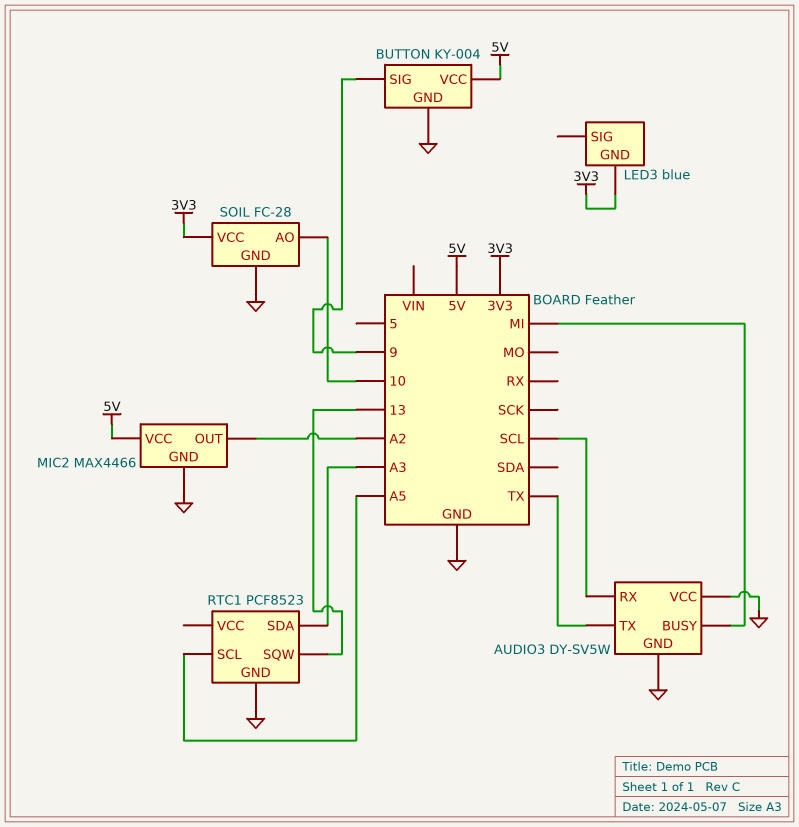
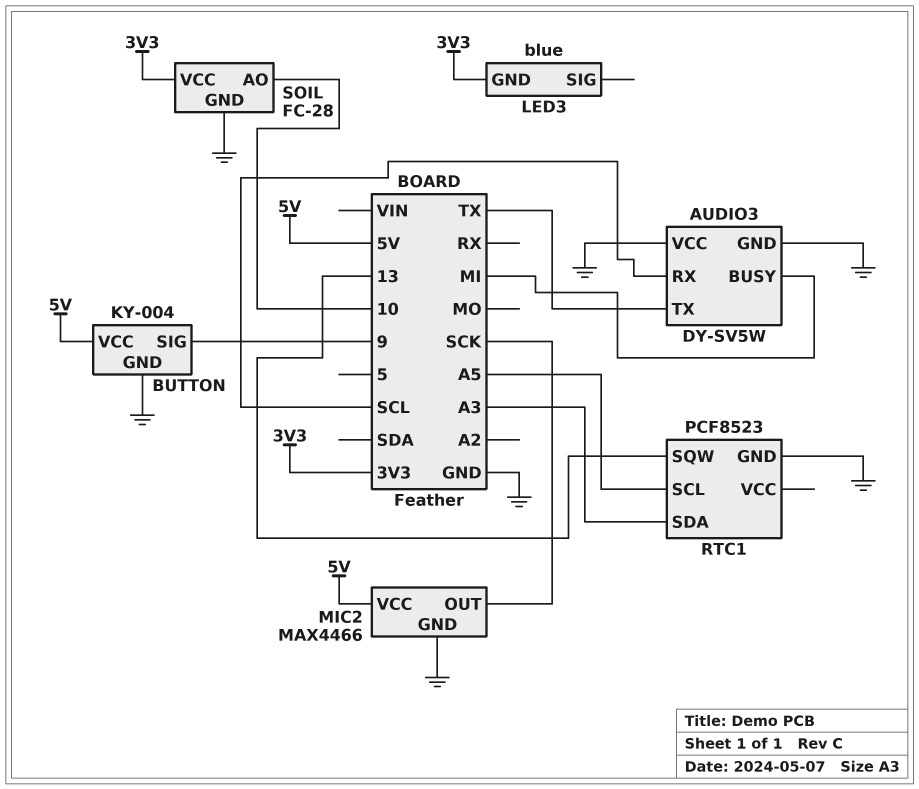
MIC2 pin OUT: A2 -> SCK

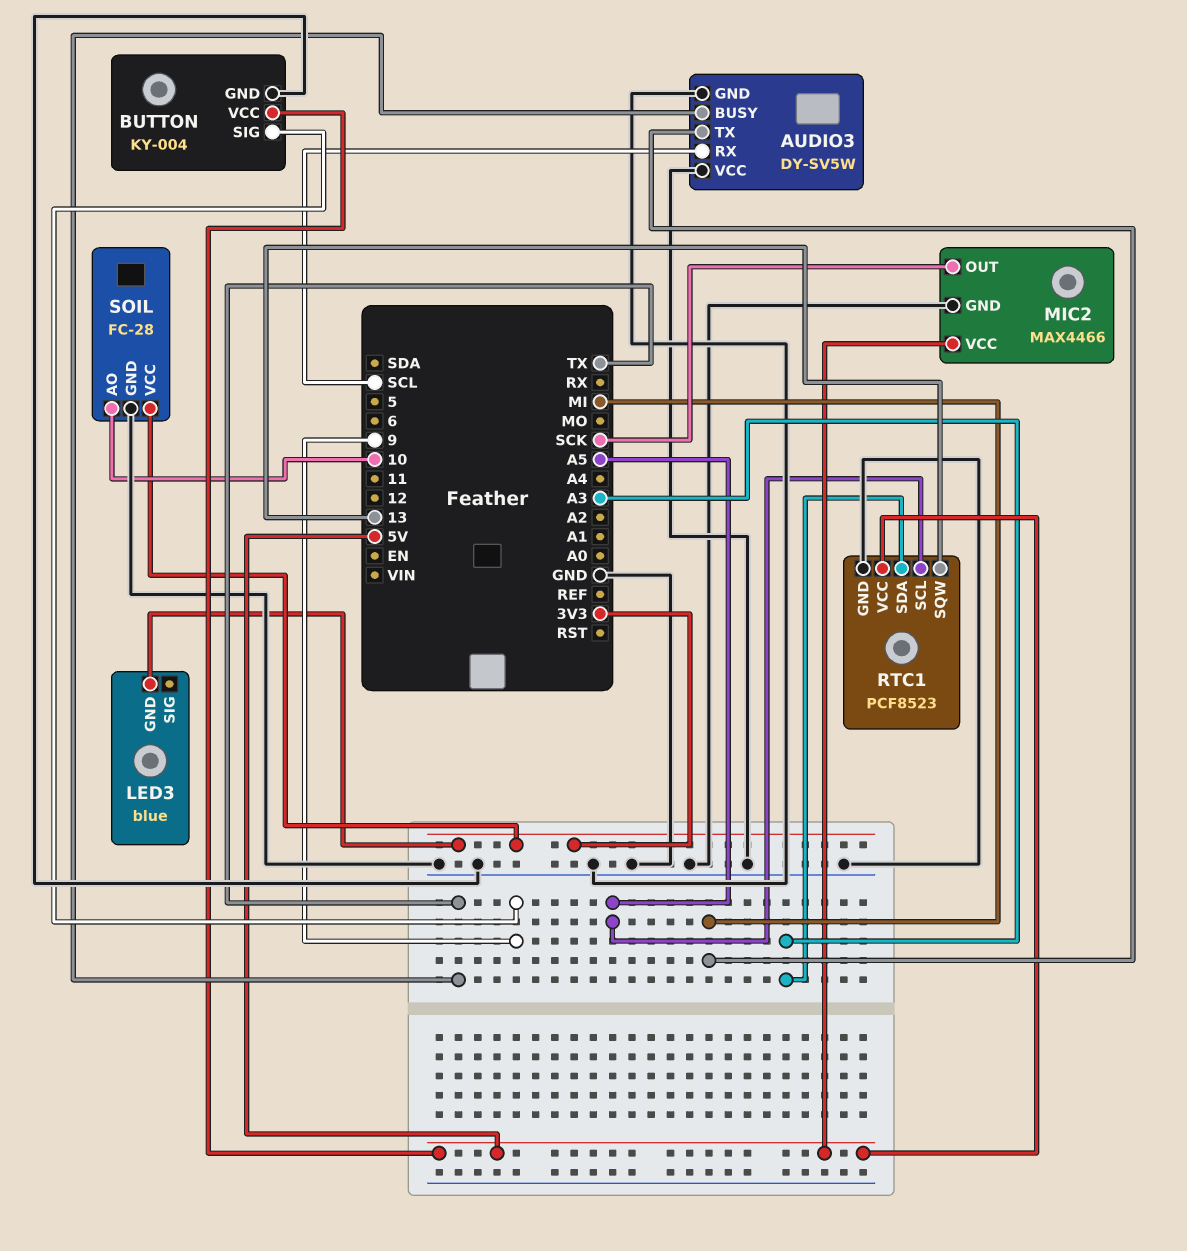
AUDIO3 pin BUSY: MI -> TX
AUDIO3 pin TX: TX -> MI
RTC1 pin VCC: none -> 5V

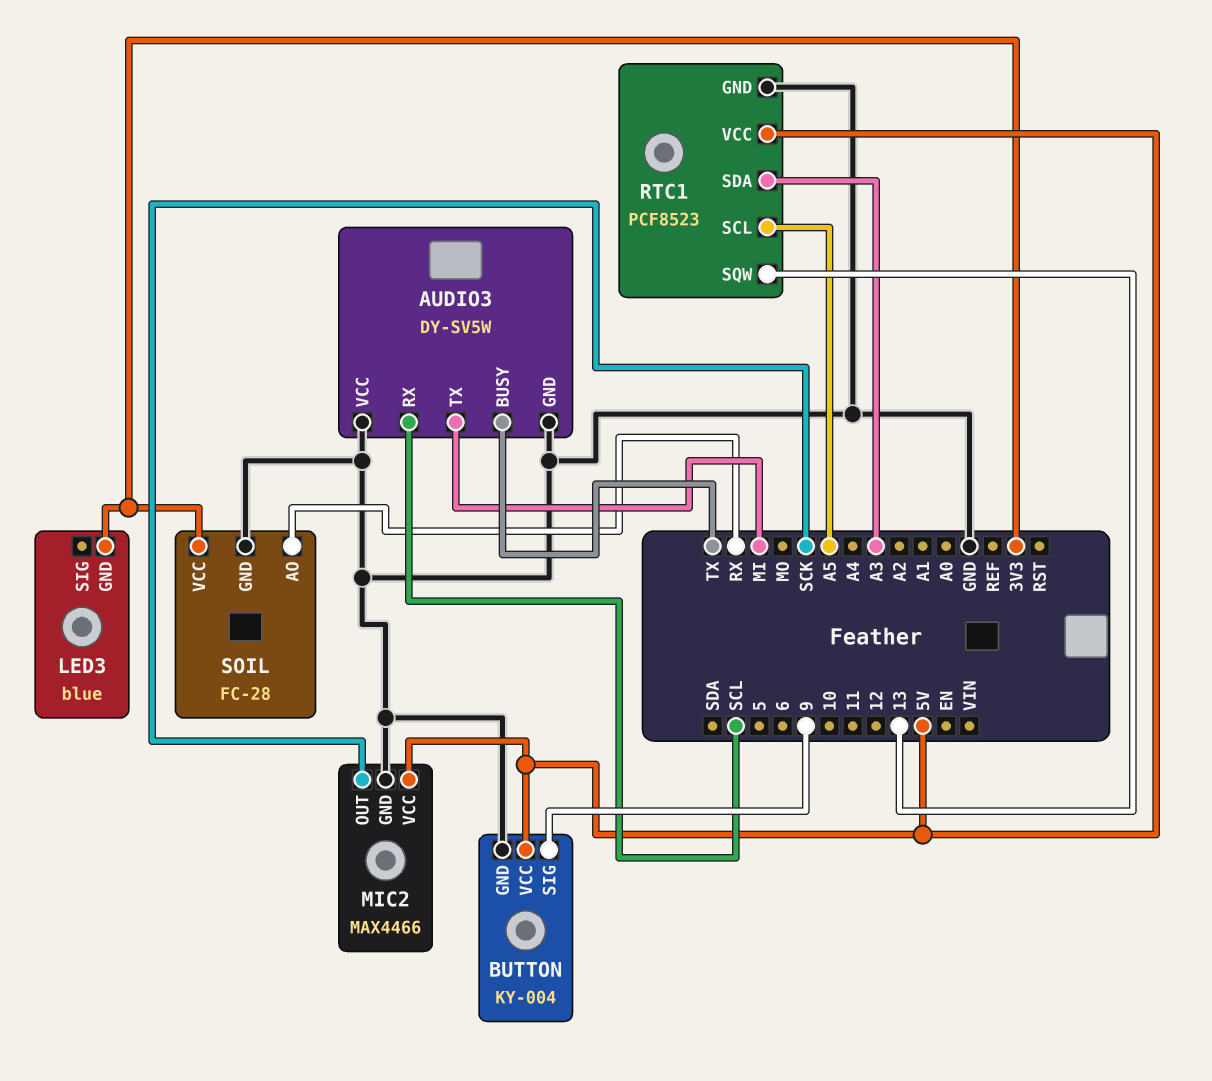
SOIL pin AO: 10 -> RX

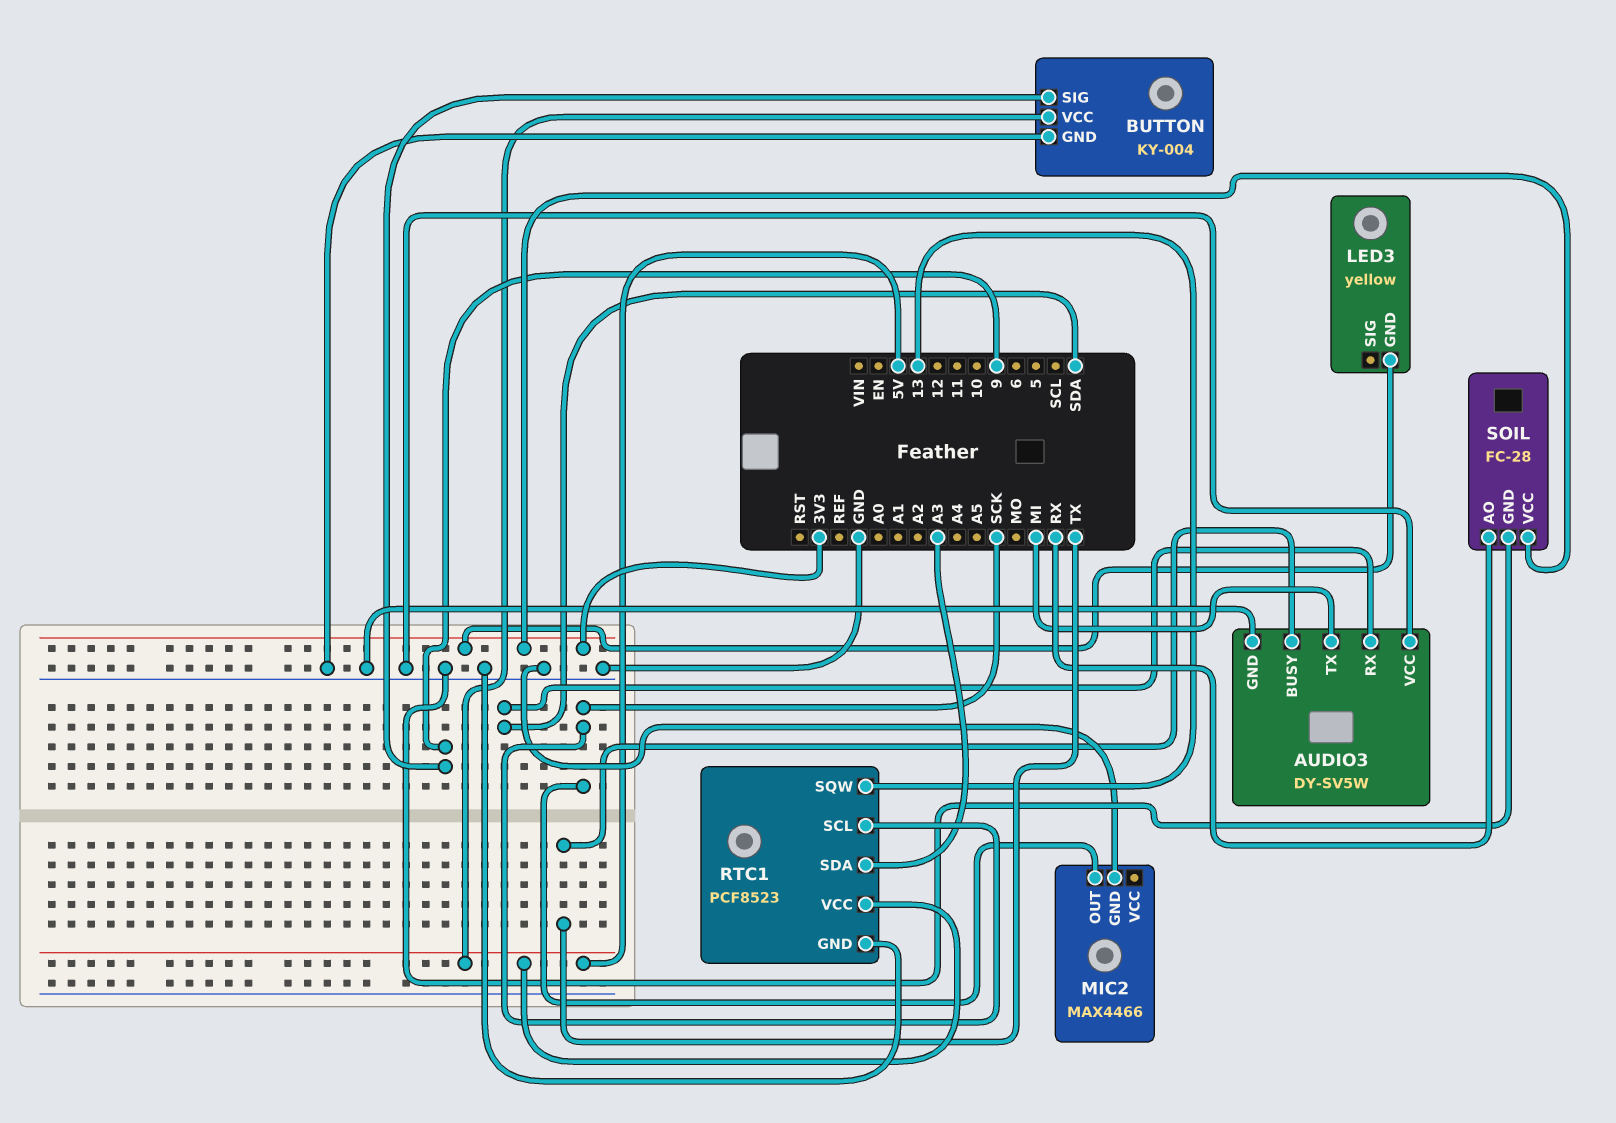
AUDIO3 pin RX: SCL -> SDA
LED3: blue -> yellow
MIC2 pin VCC: 5V -> none
RTC1 pin SCL: A5 -> SCK

